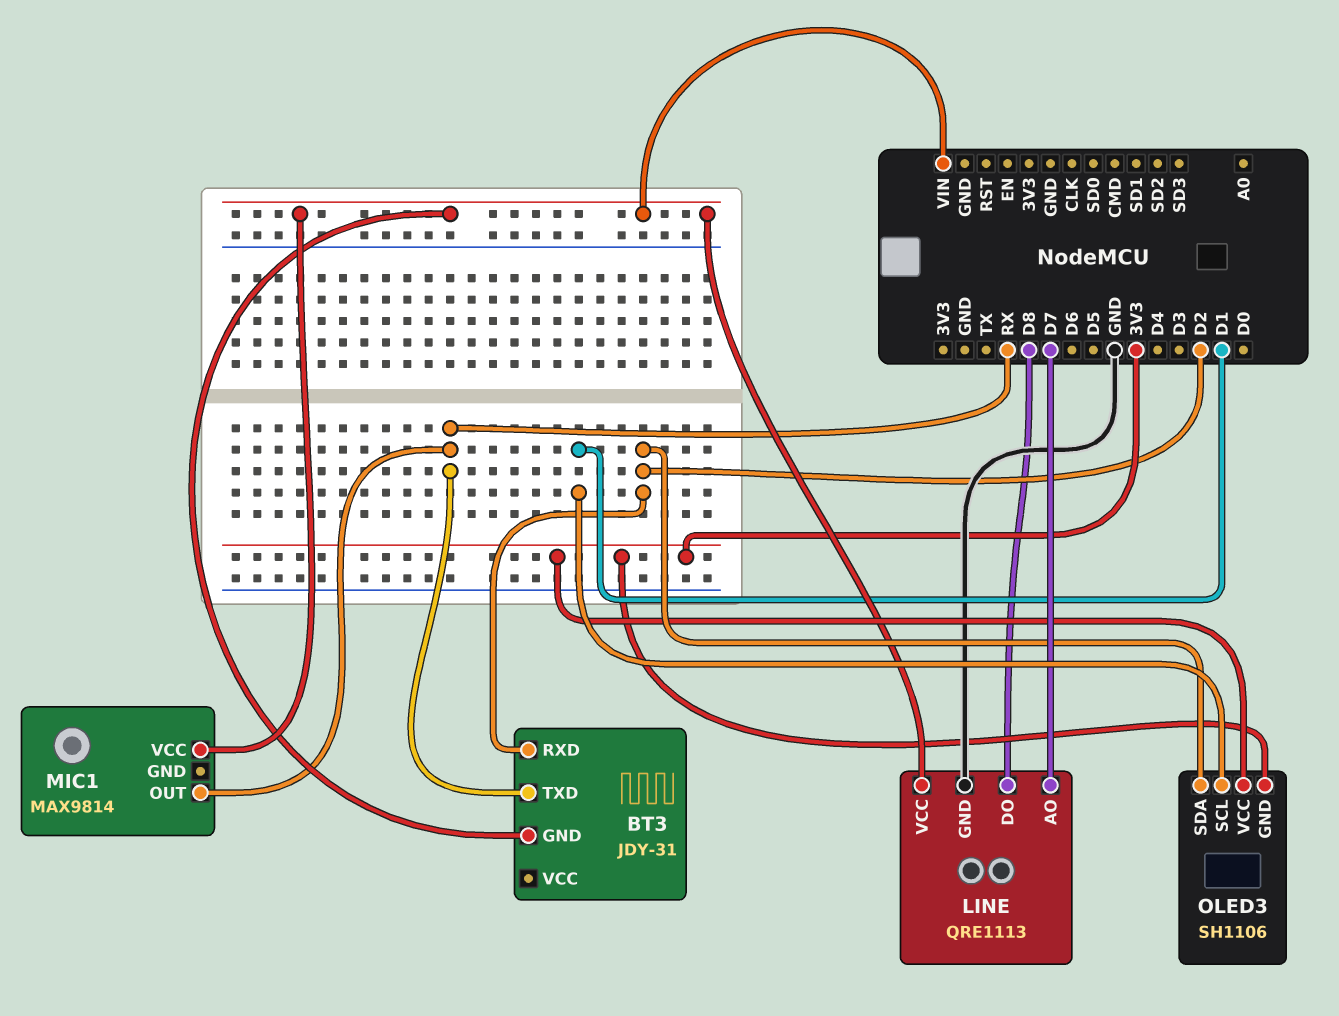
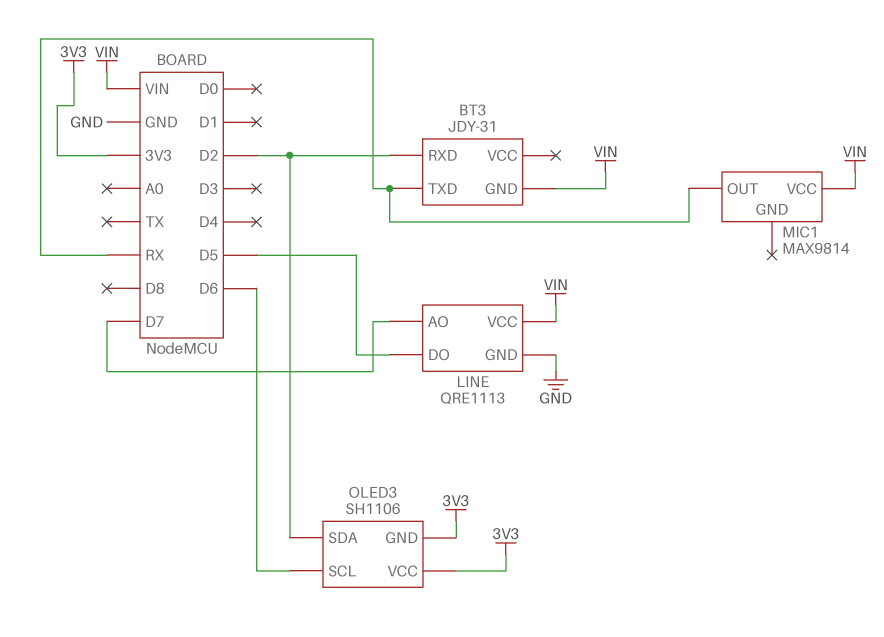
LINE pin DO: D8 -> D5
OLED3 pin SCL: D1 -> D6

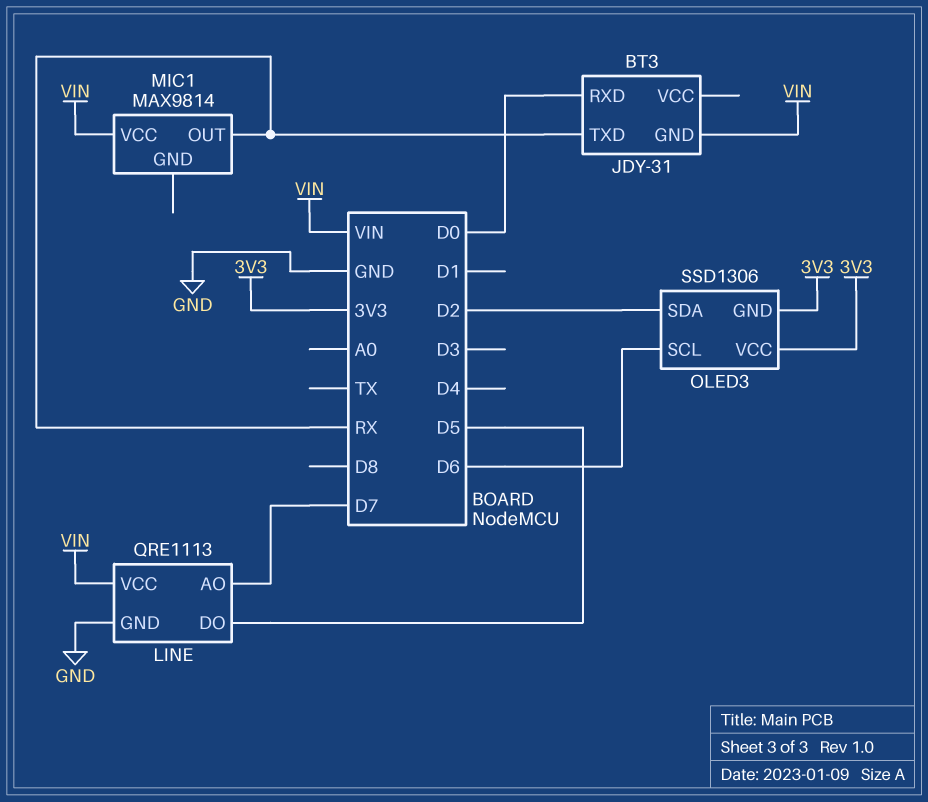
BT3 pin RXD: D2 -> D0
OLED3: SH1106 -> SSD1306

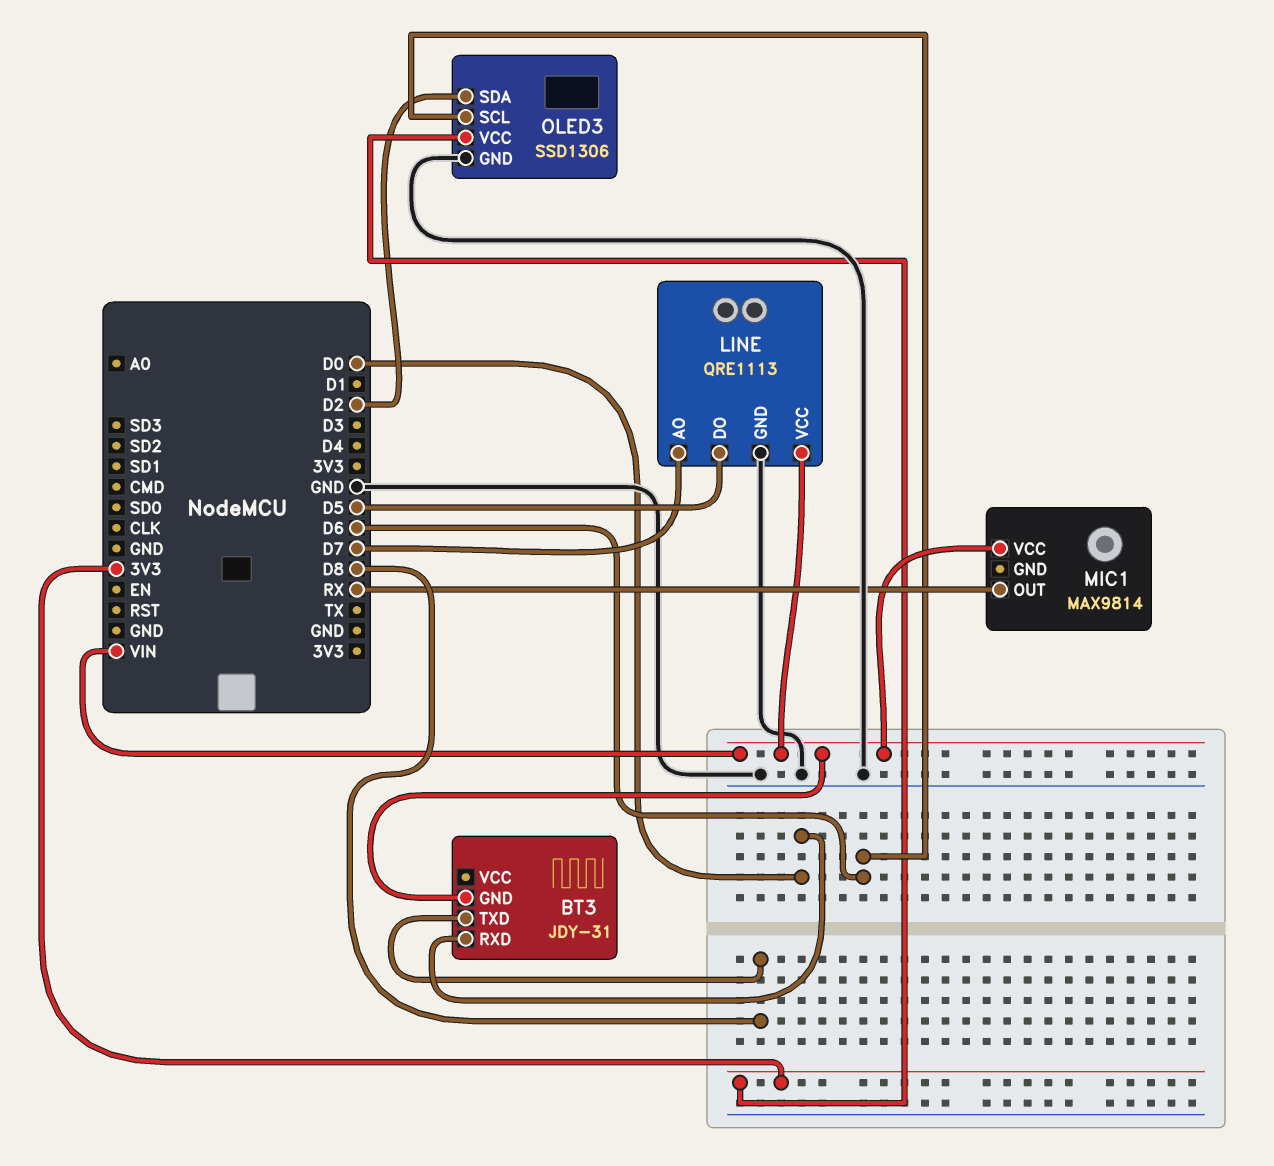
BT3 pin TXD: RX -> D8
OLED3 pin GND: 3V3 -> GND

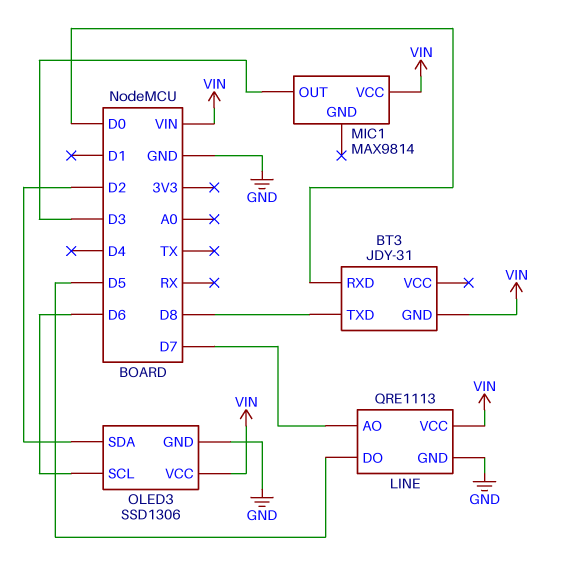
MIC1 pin OUT: RX -> D3
OLED3 pin VCC: 3V3 -> VIN

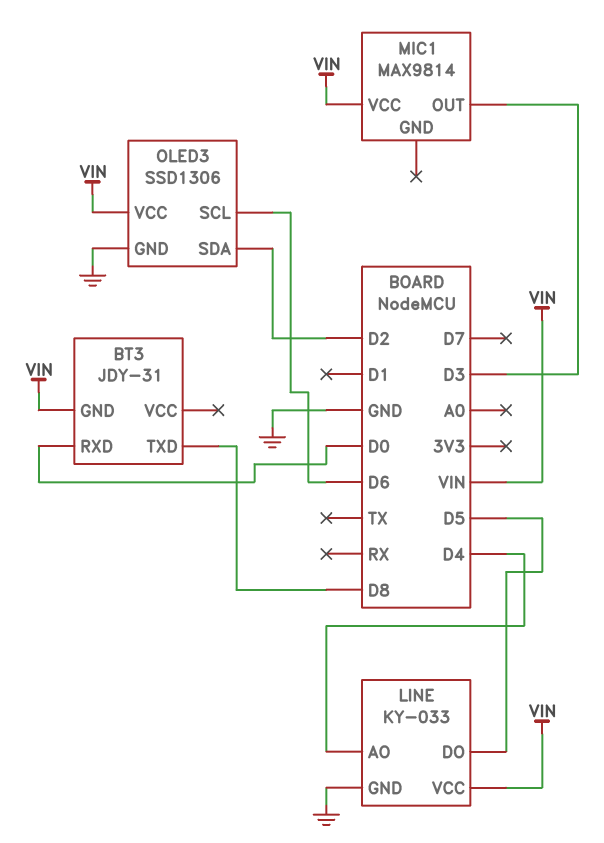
LINE: QRE1113 -> KY-033
LINE pin AO: D7 -> D4

